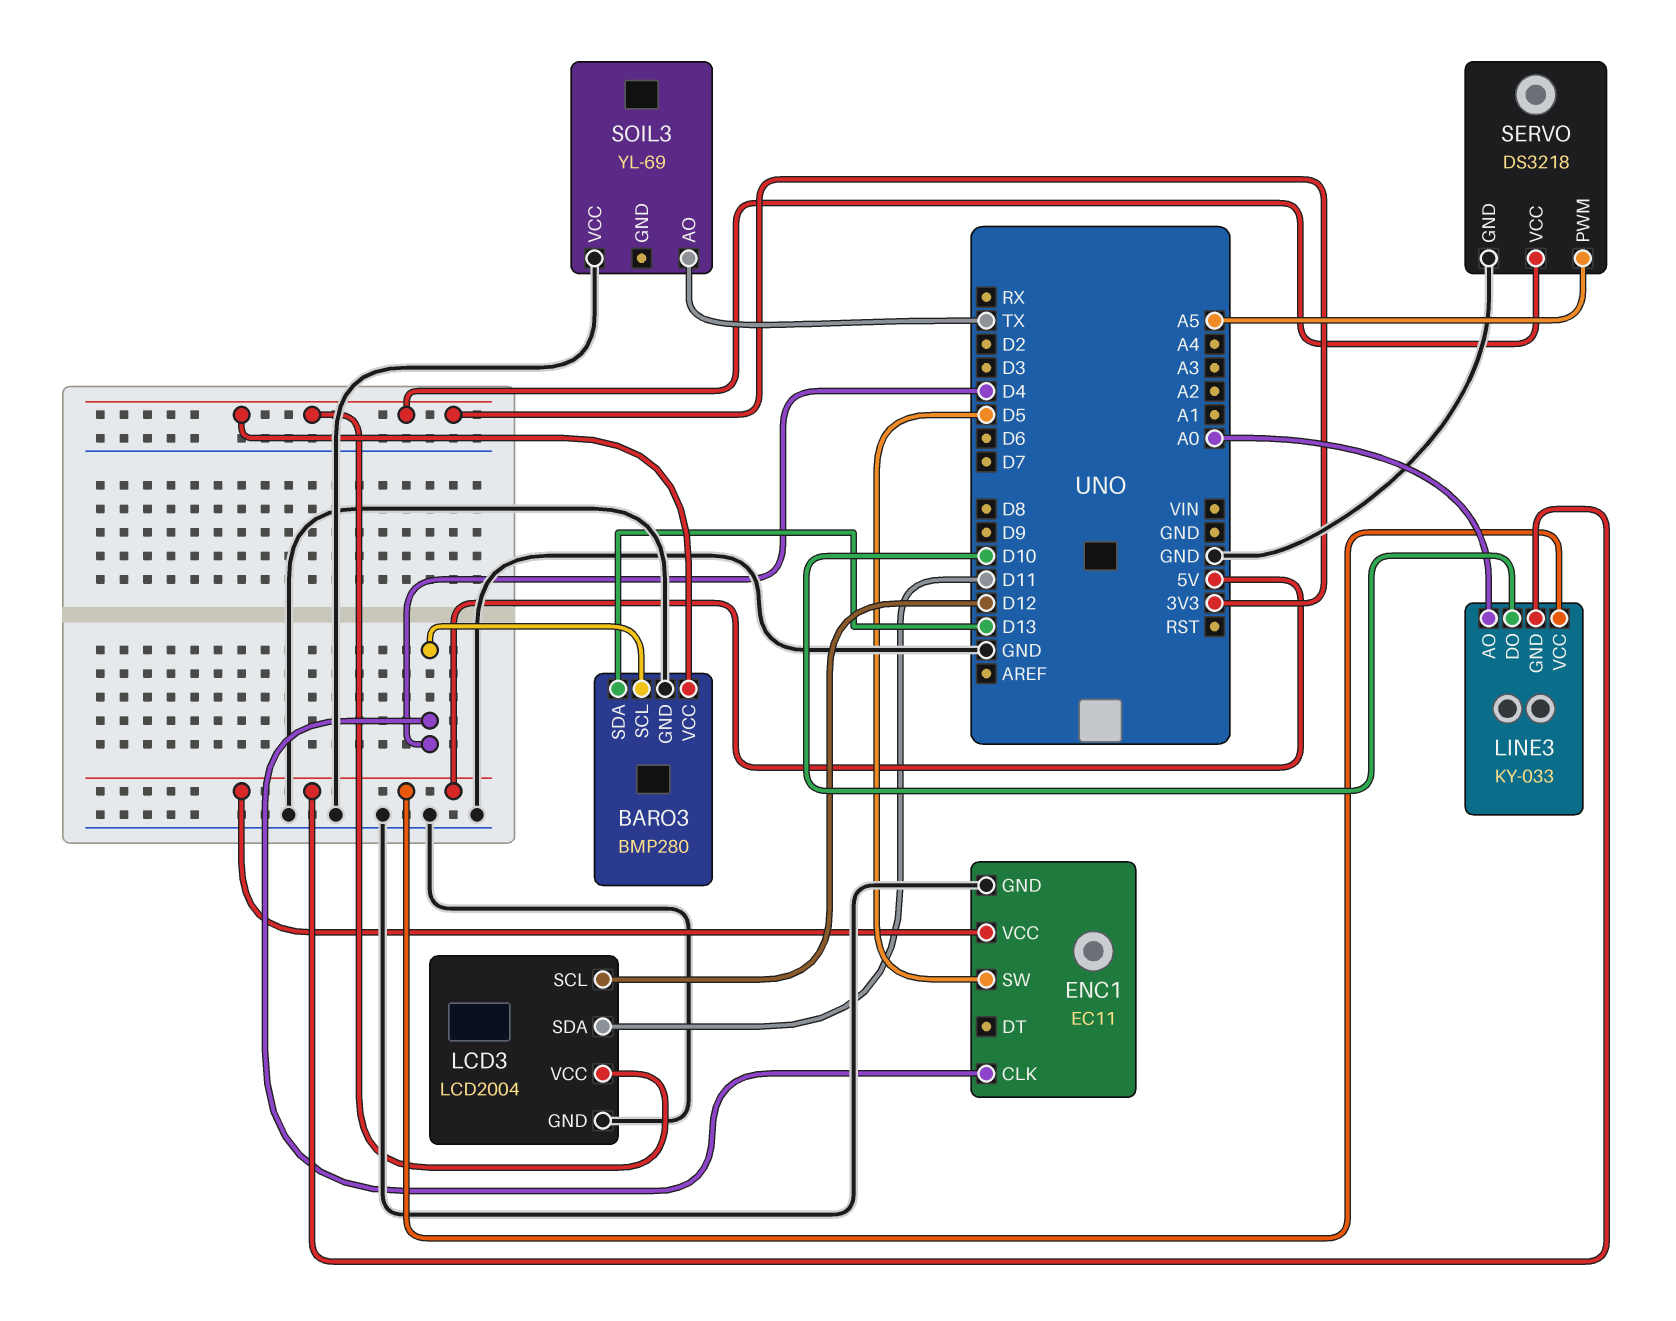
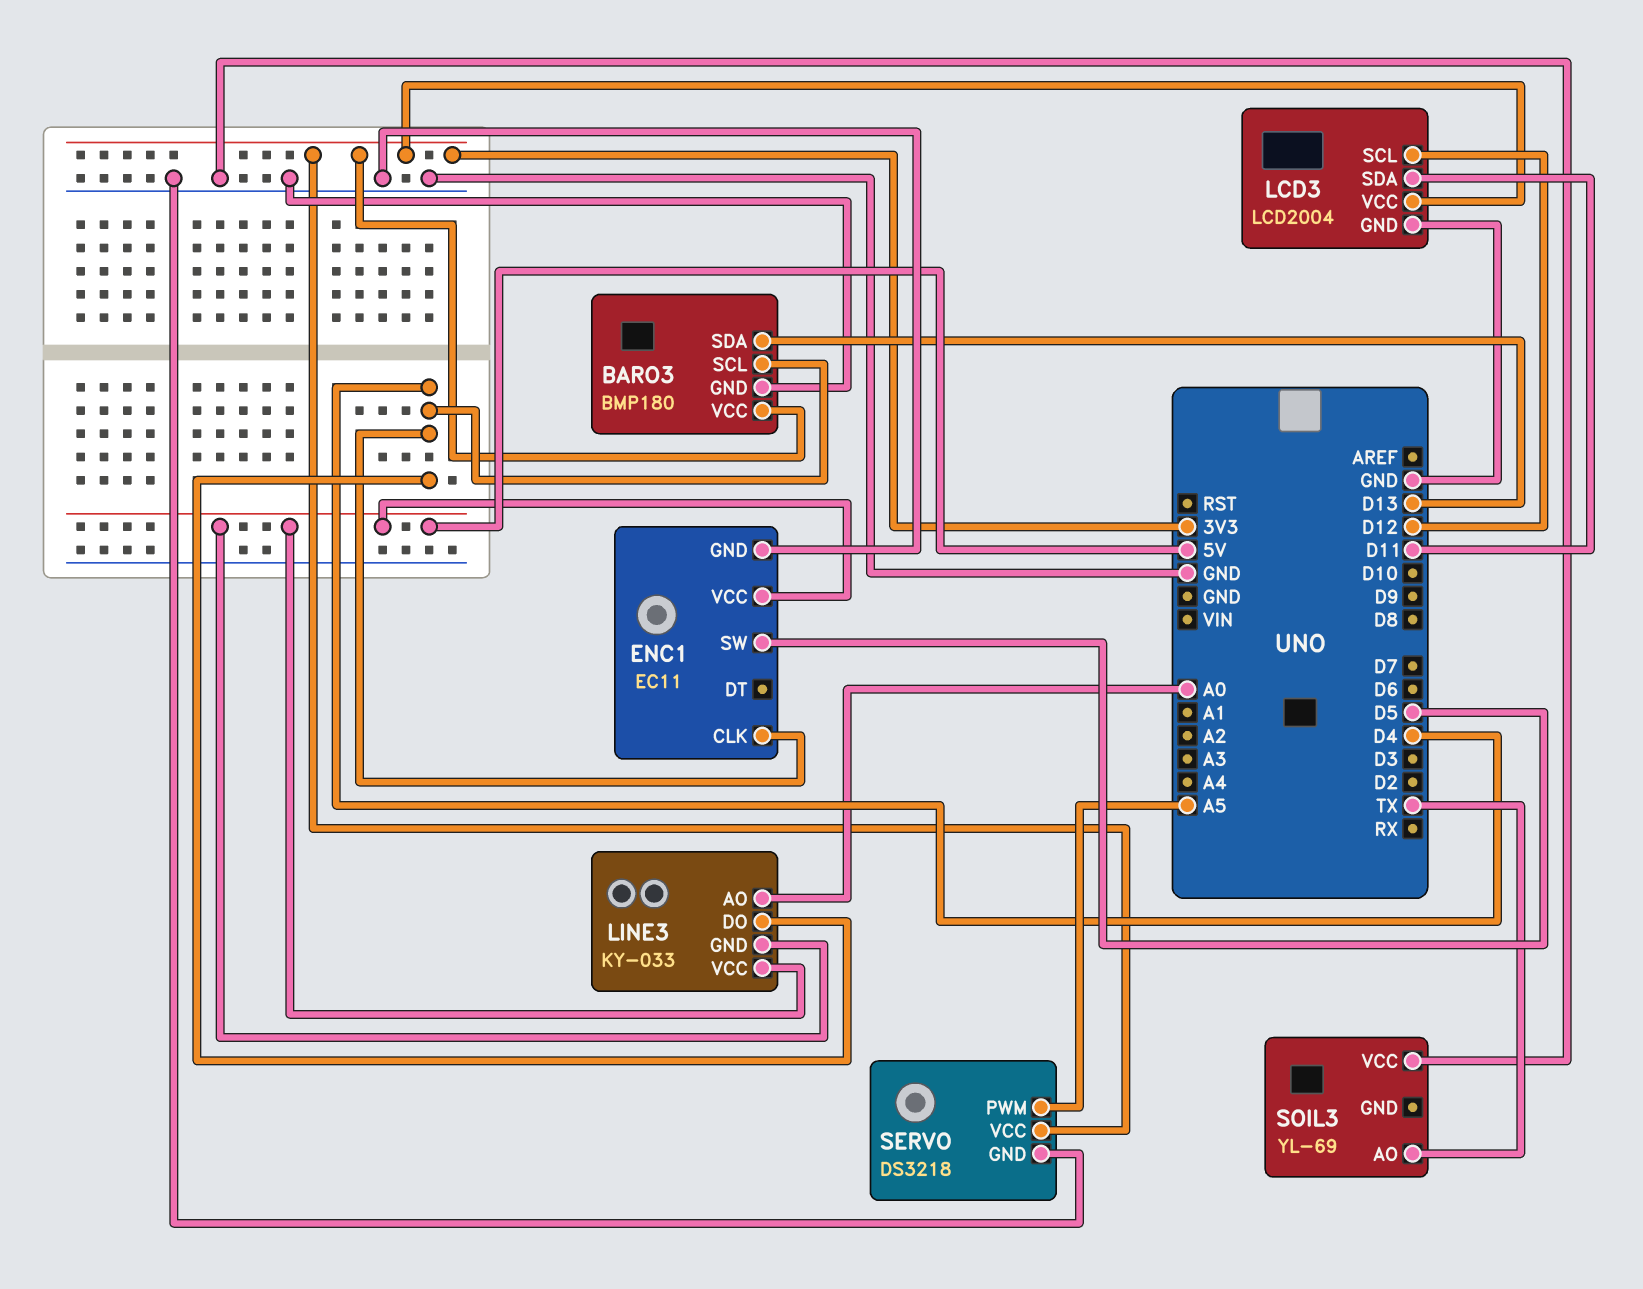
BARO3: BMP280 -> BMP180
LINE3 pin DO: D10 -> D4

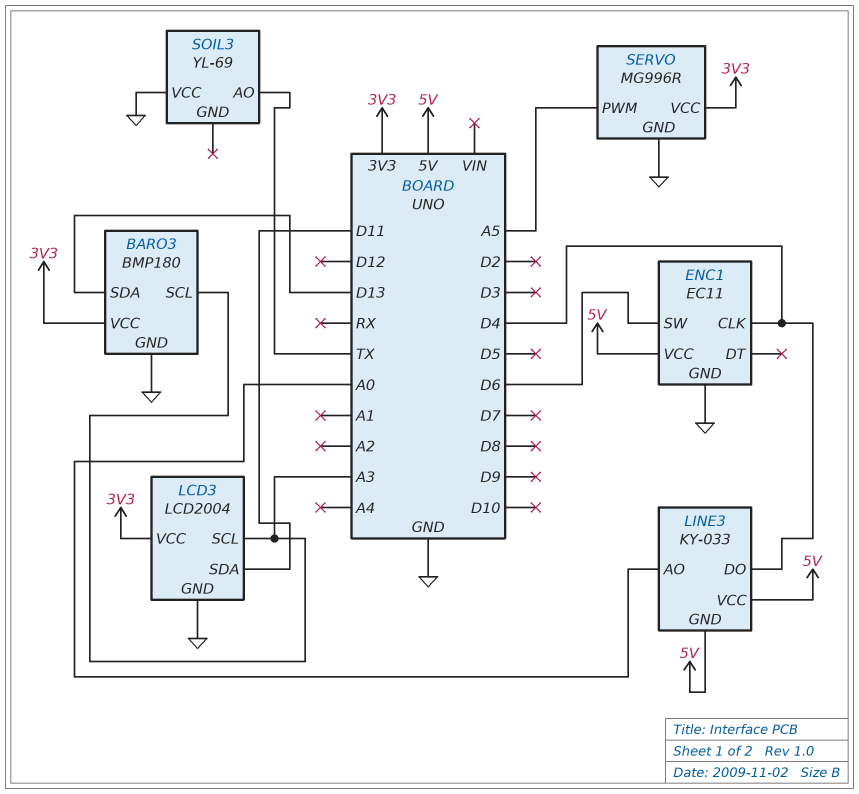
BARO3 pin SCL: D4 -> A3
ENC1 pin SW: D5 -> D6
LCD3 pin SCL: D12 -> A3
SERVO: DS3218 -> MG996R

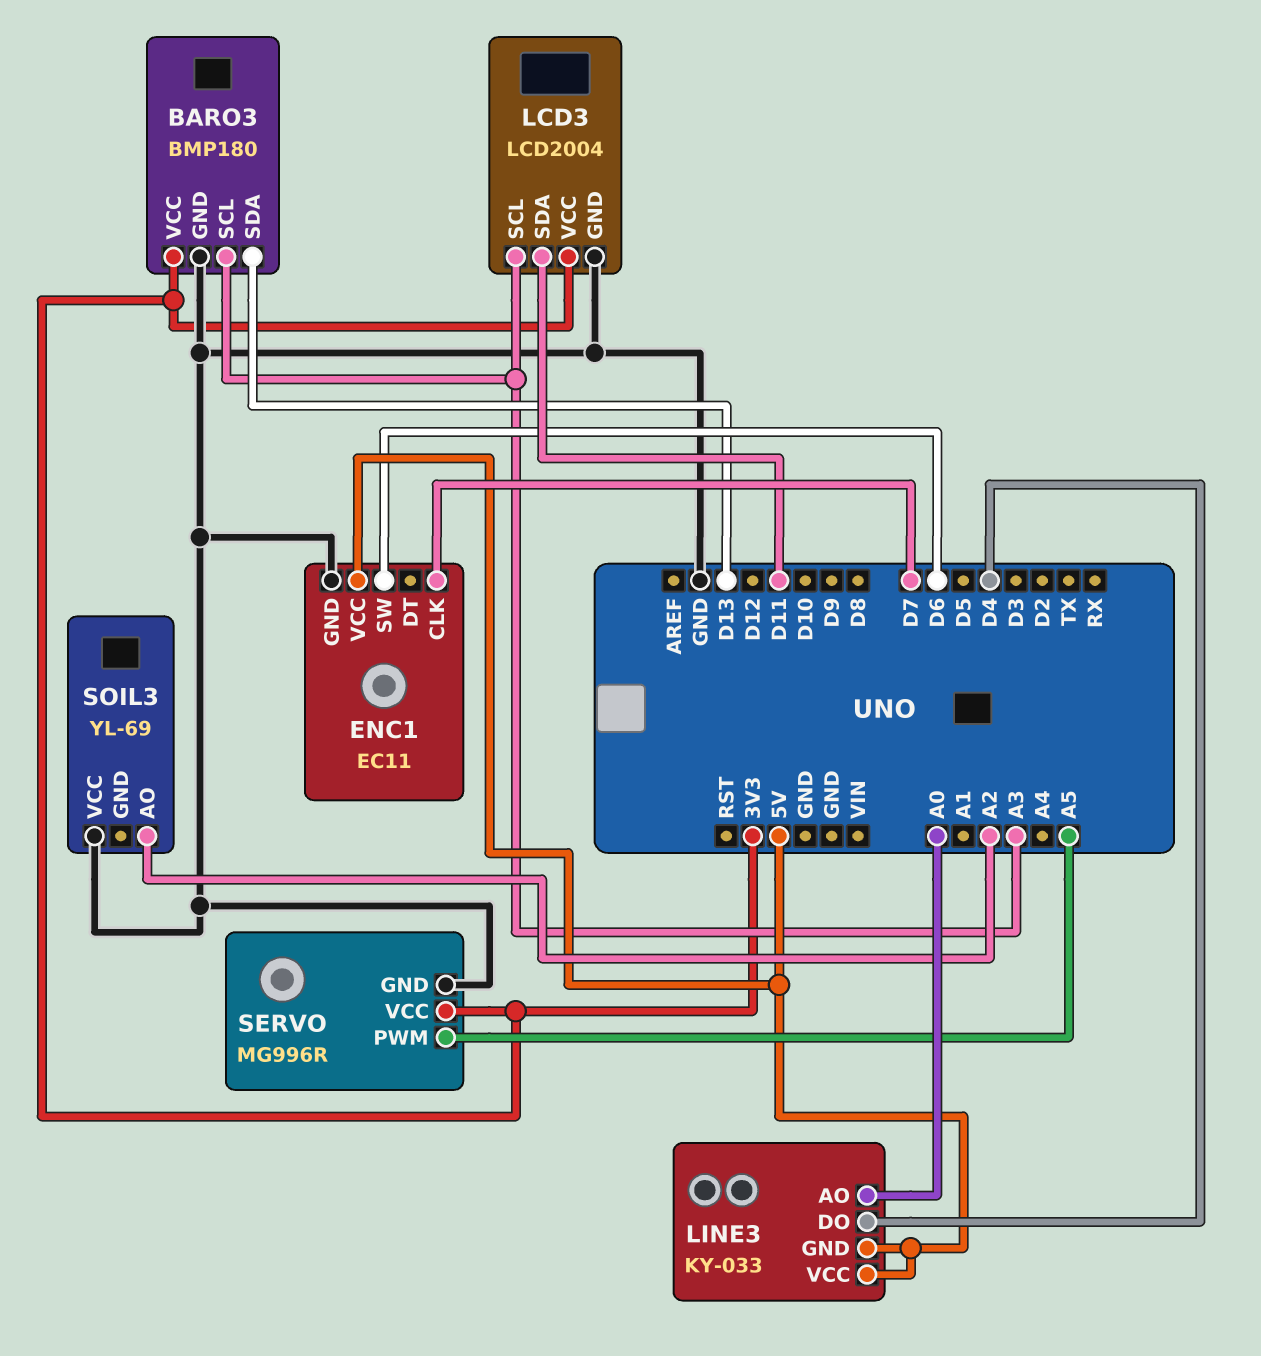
ENC1 pin CLK: D4 -> D7
SOIL3 pin AO: TX -> A2

